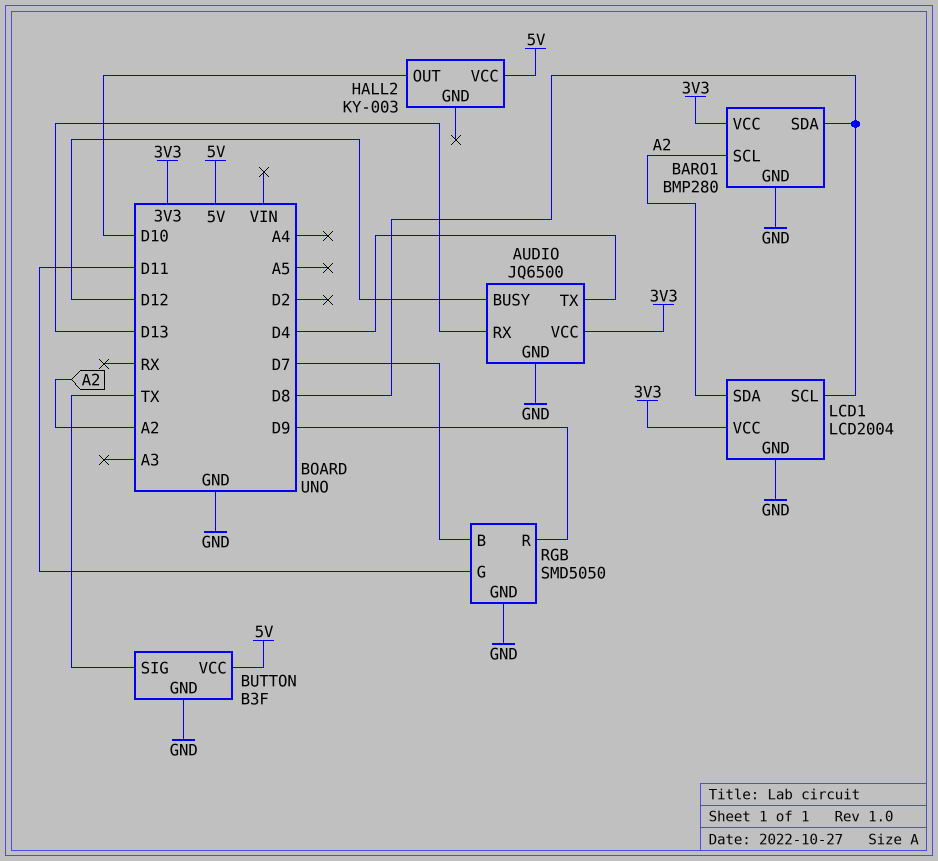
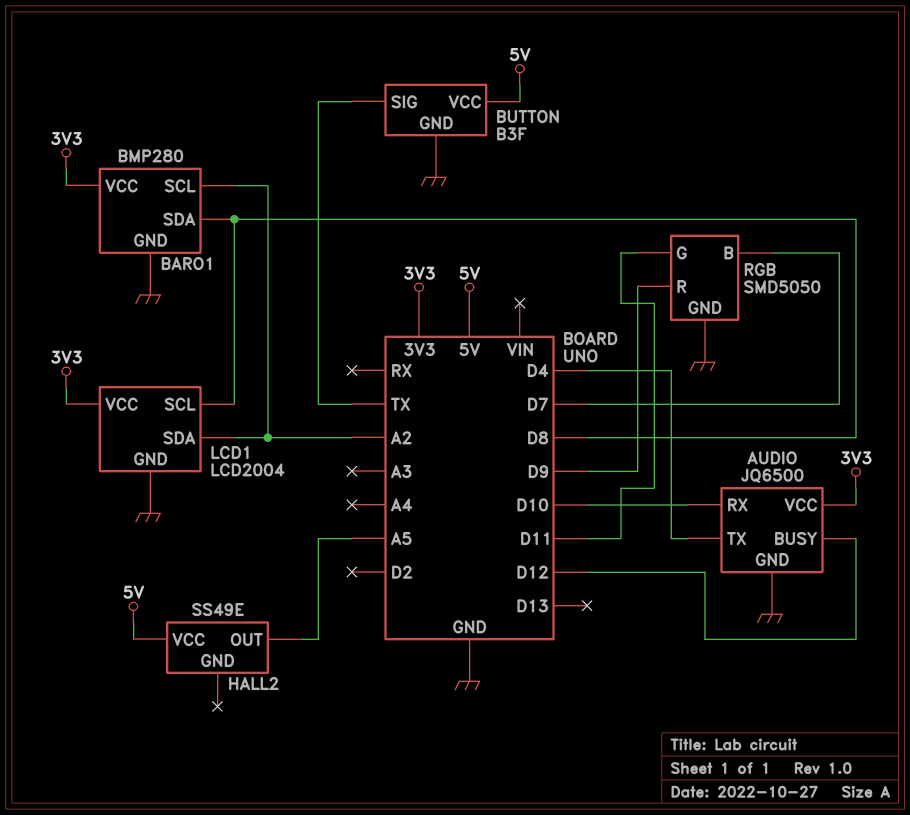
AUDIO pin RX: D13 -> D10
HALL2: KY-003 -> SS49E
HALL2 pin OUT: D10 -> A5

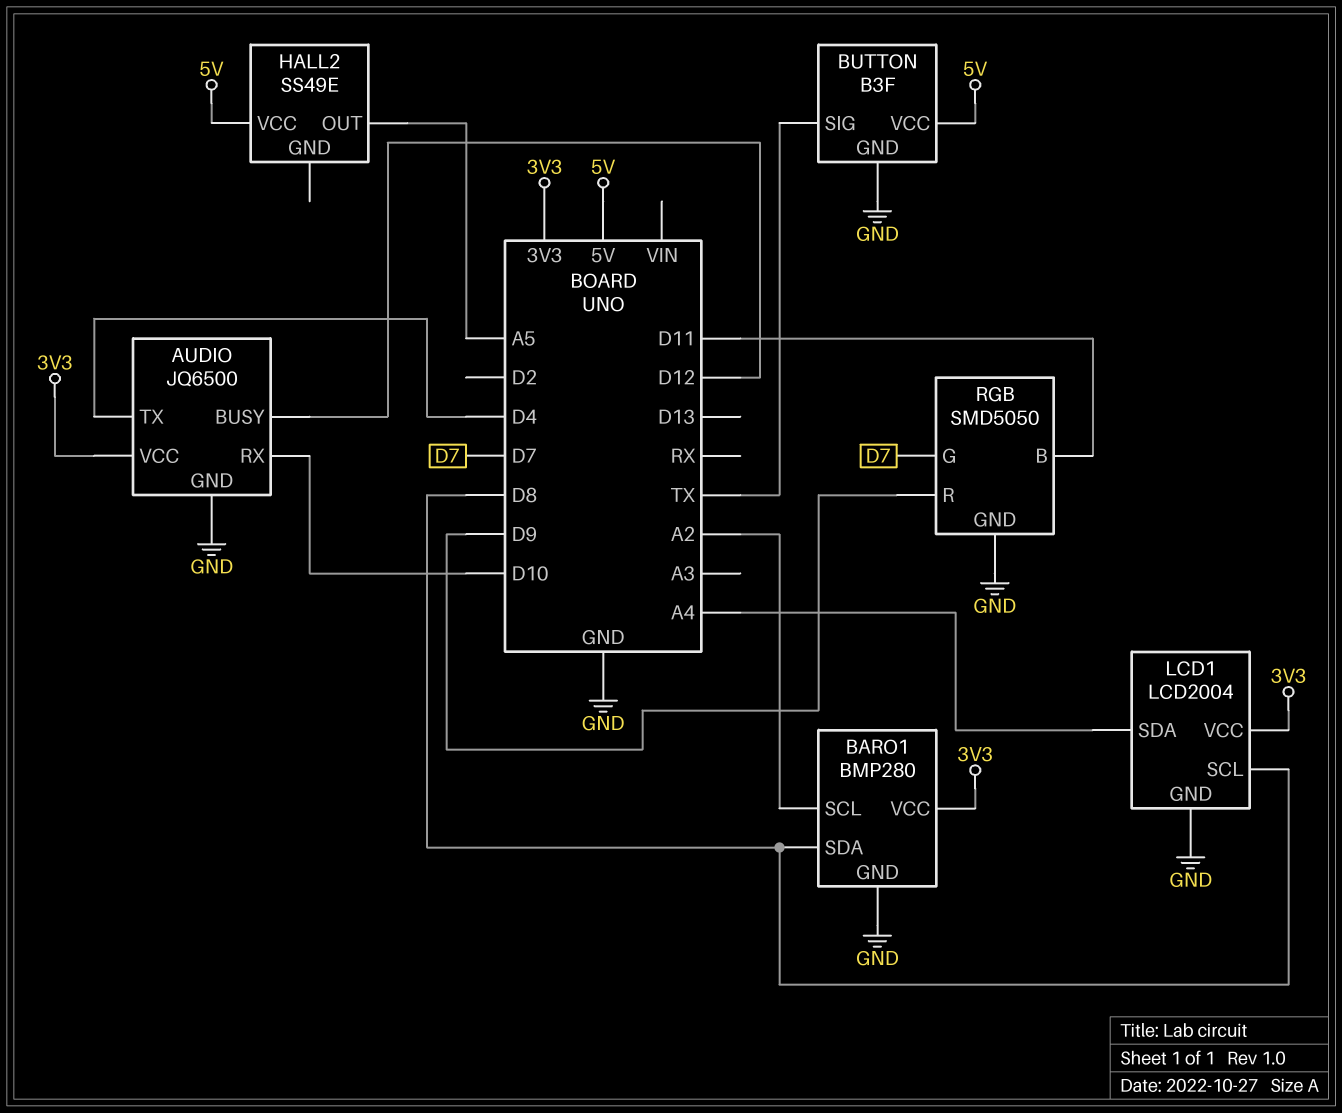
LCD1 pin SDA: A2 -> A4
RGB pin B: D7 -> D11
RGB pin G: D11 -> D7

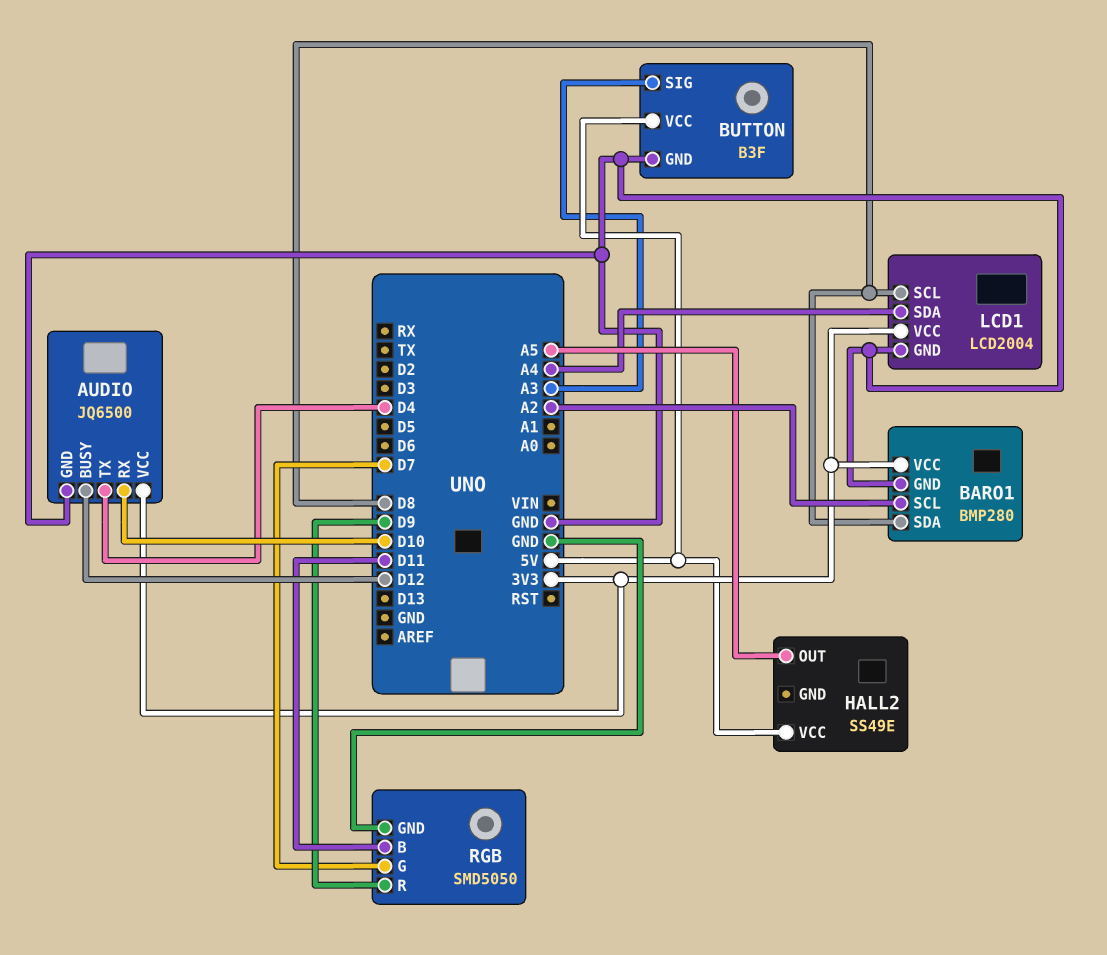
BUTTON pin SIG: TX -> A3

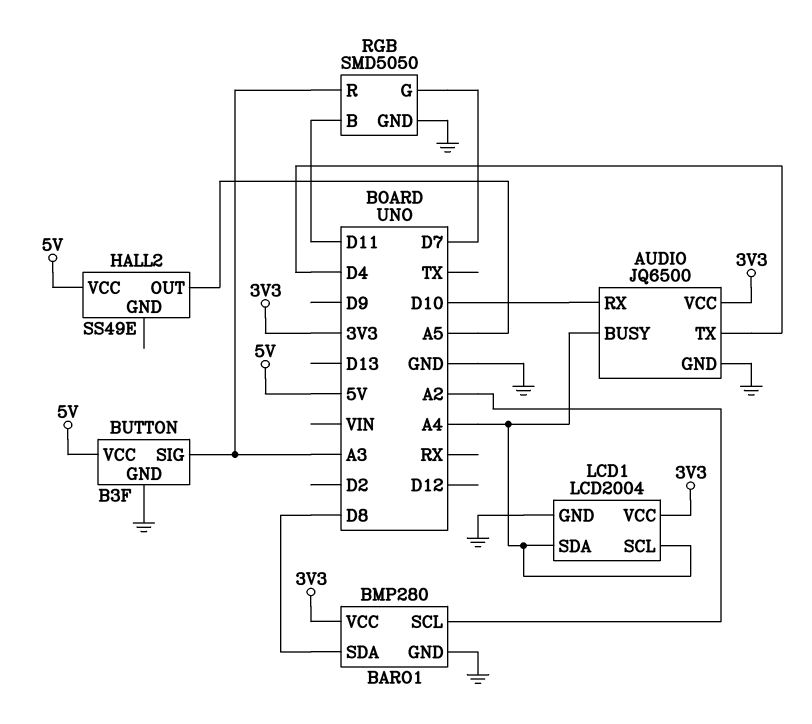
AUDIO pin BUSY: D12 -> A4
LCD1 pin SCL: D8 -> A4
RGB pin R: D9 -> A3

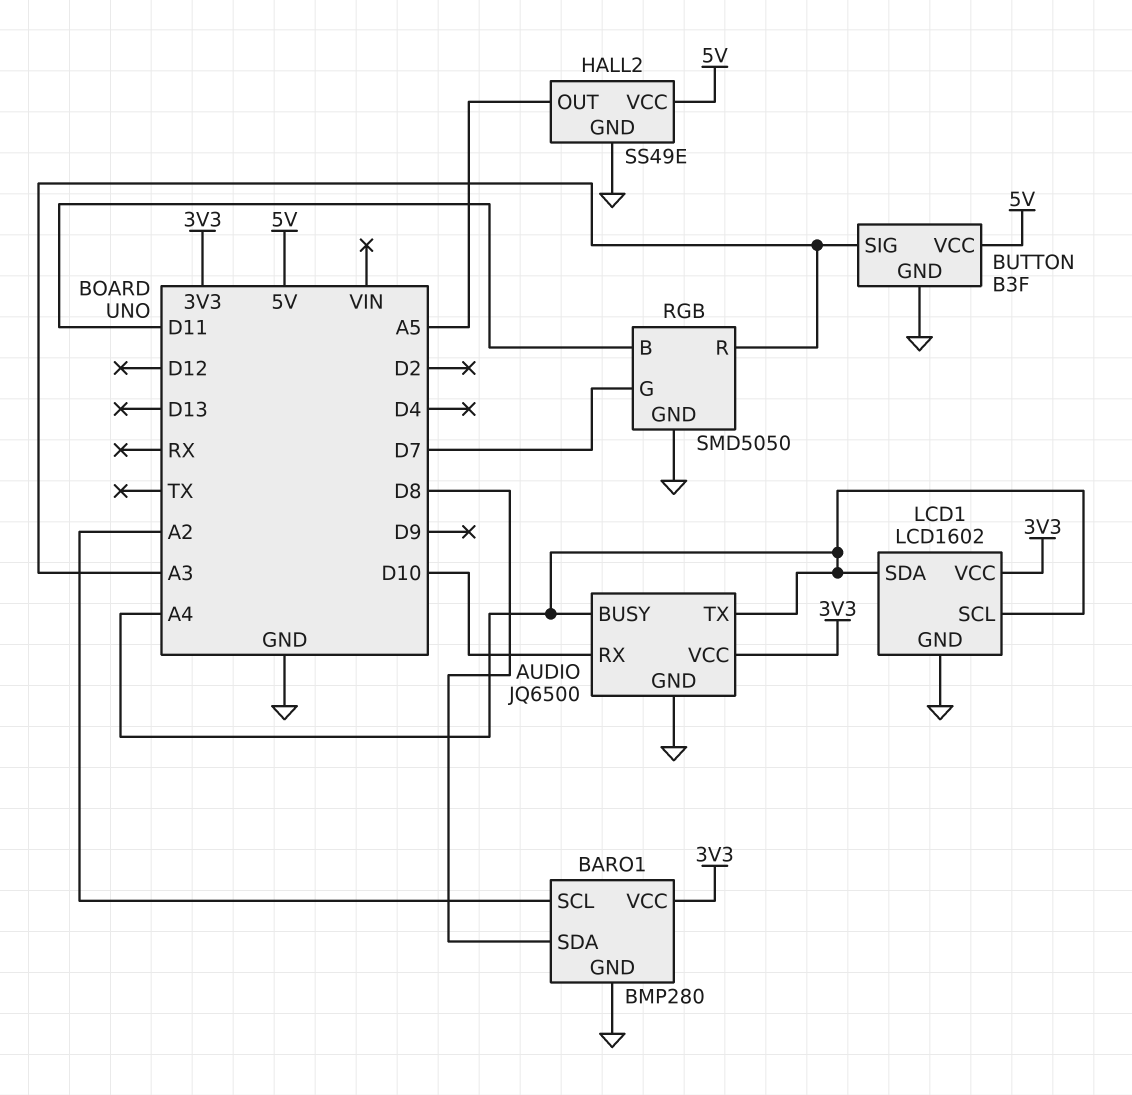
AUDIO pin TX: D4 -> A4
HALL2 pin GND: none -> GND
LCD1: LCD2004 -> LCD1602

